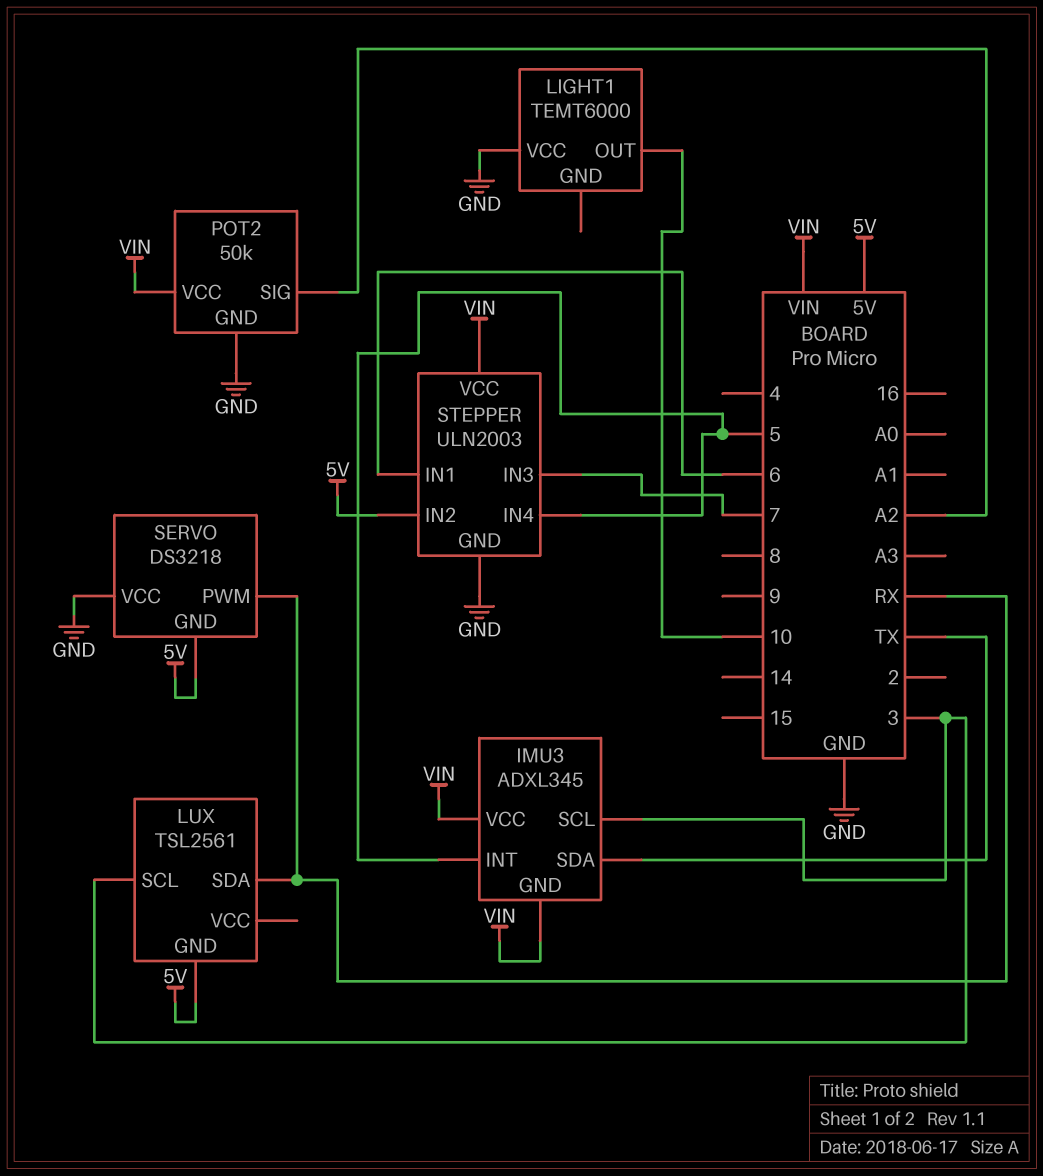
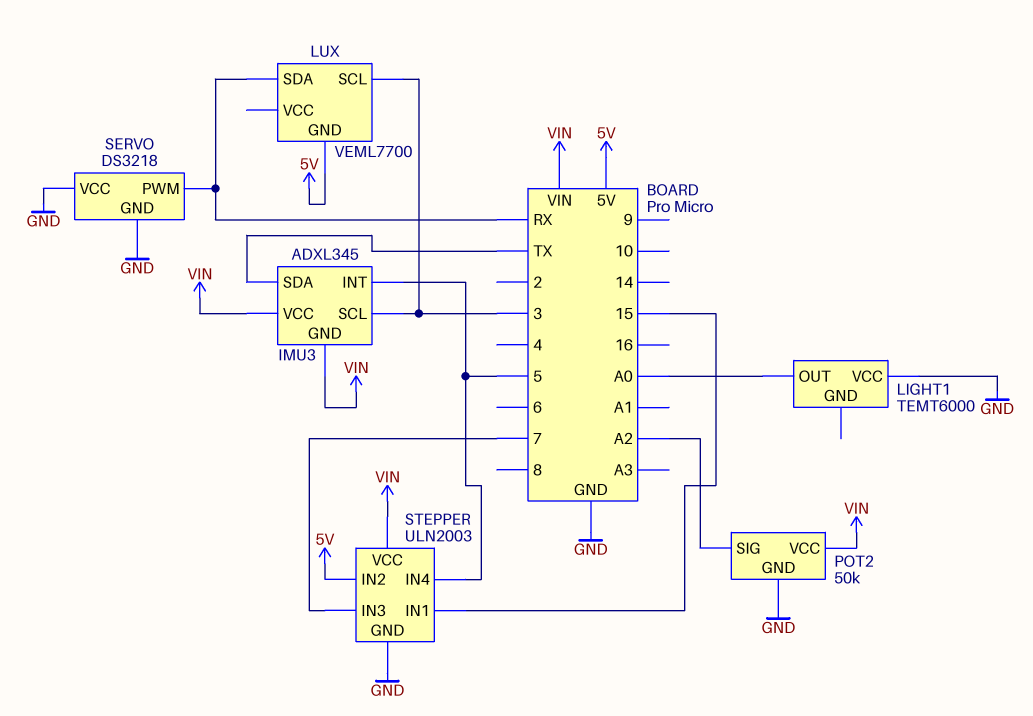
LIGHT1 pin OUT: 10 -> A0
LUX: TSL2561 -> VEML7700
SERVO pin GND: 5V -> GND
STEPPER pin IN1: 6 -> 15

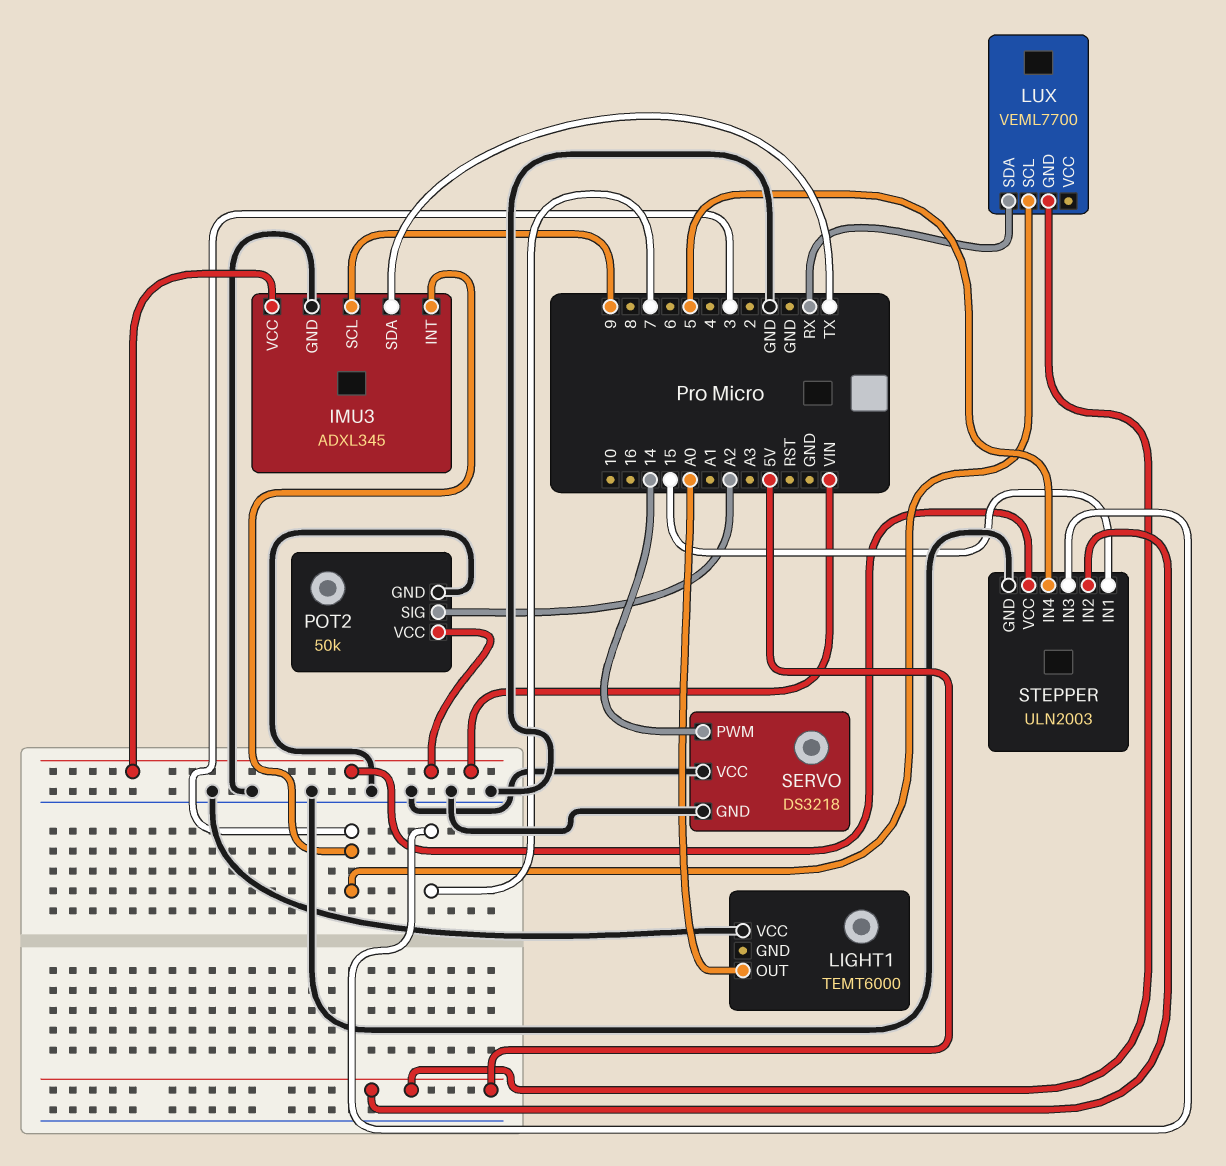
IMU3 pin GND: VIN -> GND
IMU3 pin INT: 5 -> 3
IMU3 pin SCL: 3 -> 9
SERVO pin PWM: RX -> 14

